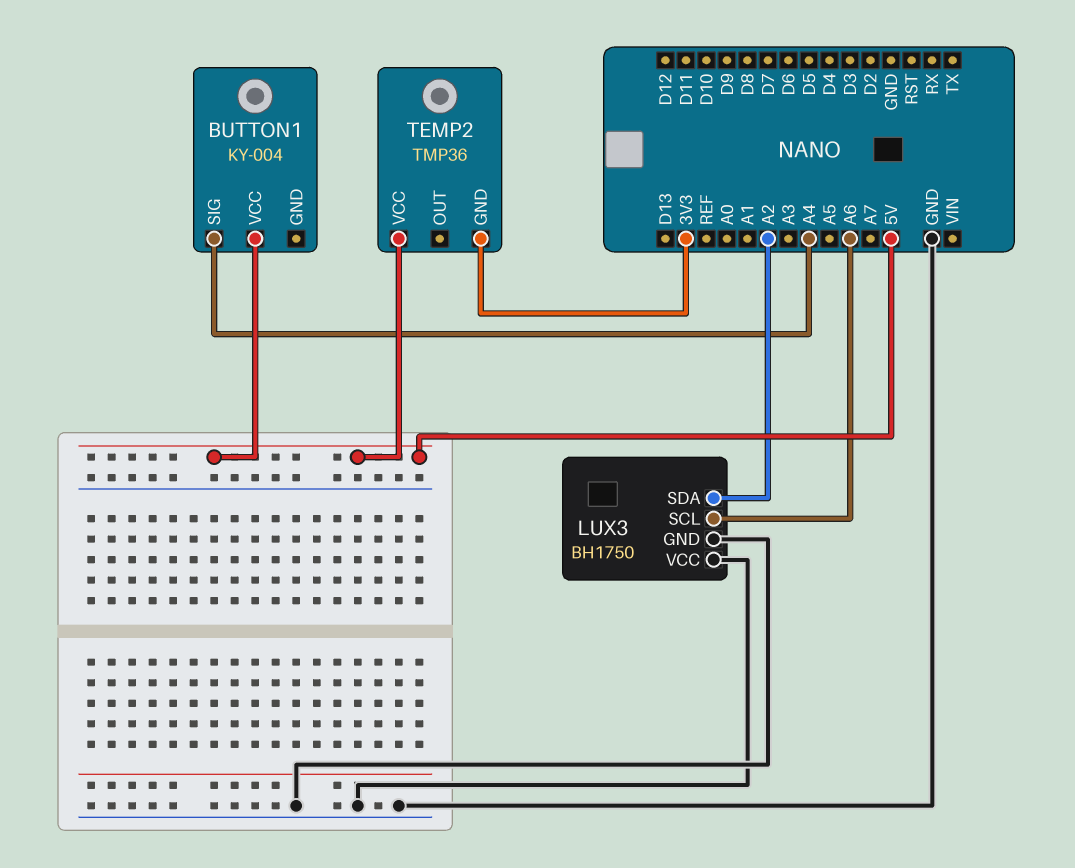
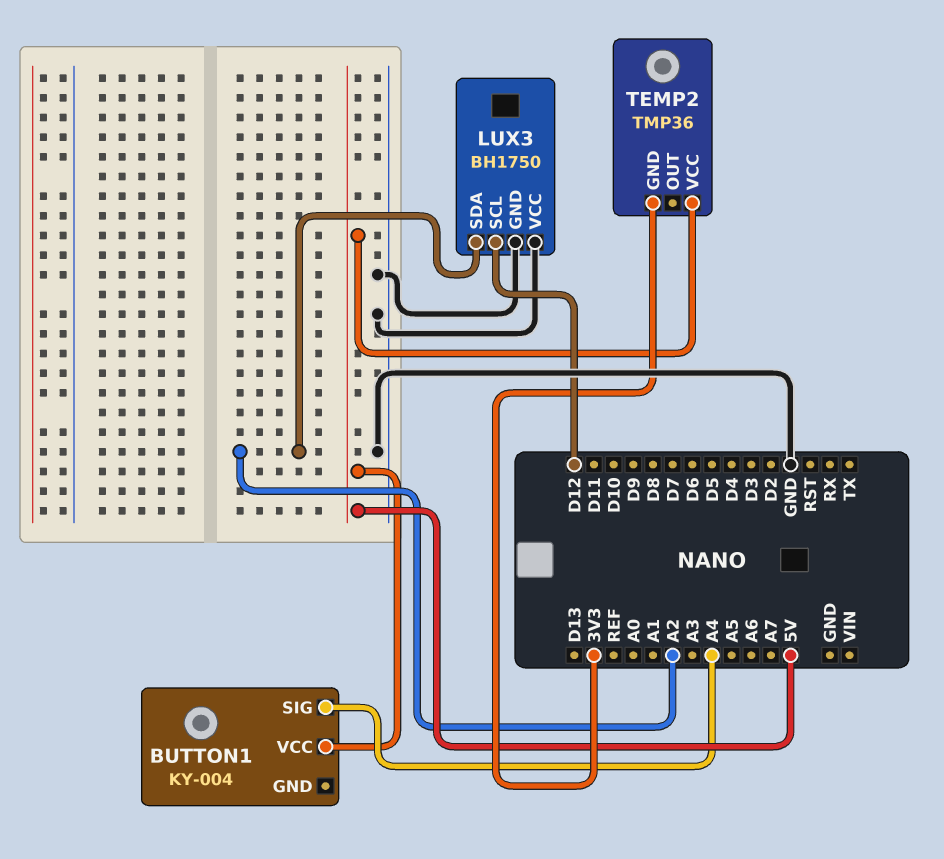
LUX3 pin SCL: A6 -> D12

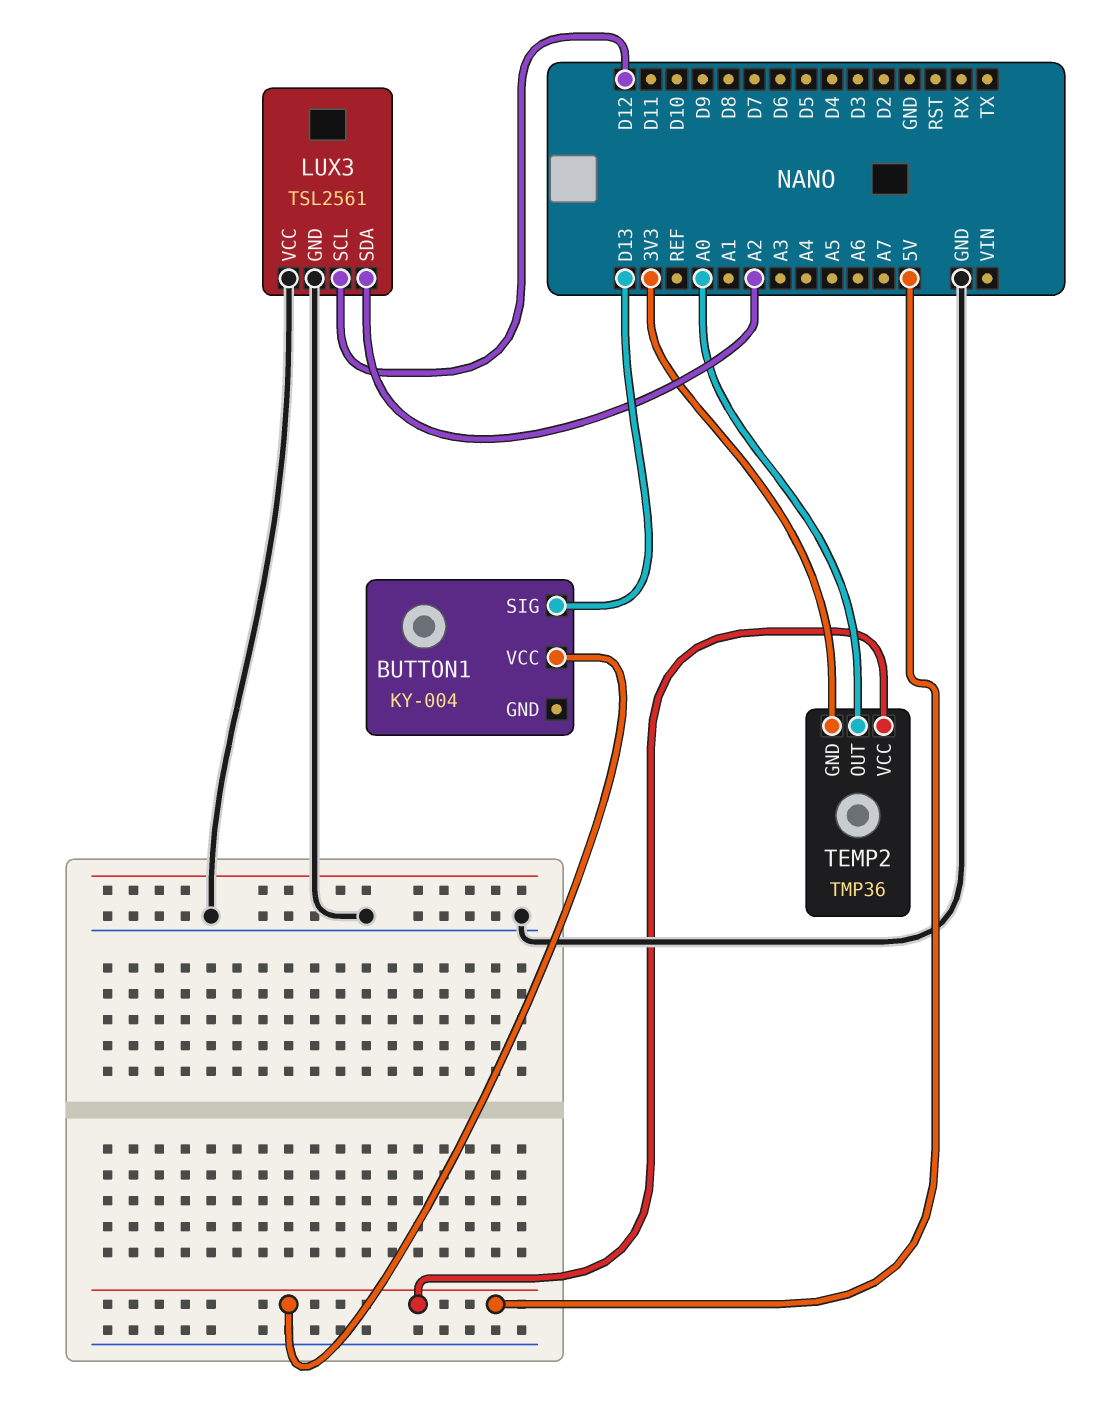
BUTTON1 pin SIG: A4 -> D13
LUX3: BH1750 -> TSL2561
TEMP2 pin OUT: none -> A0

